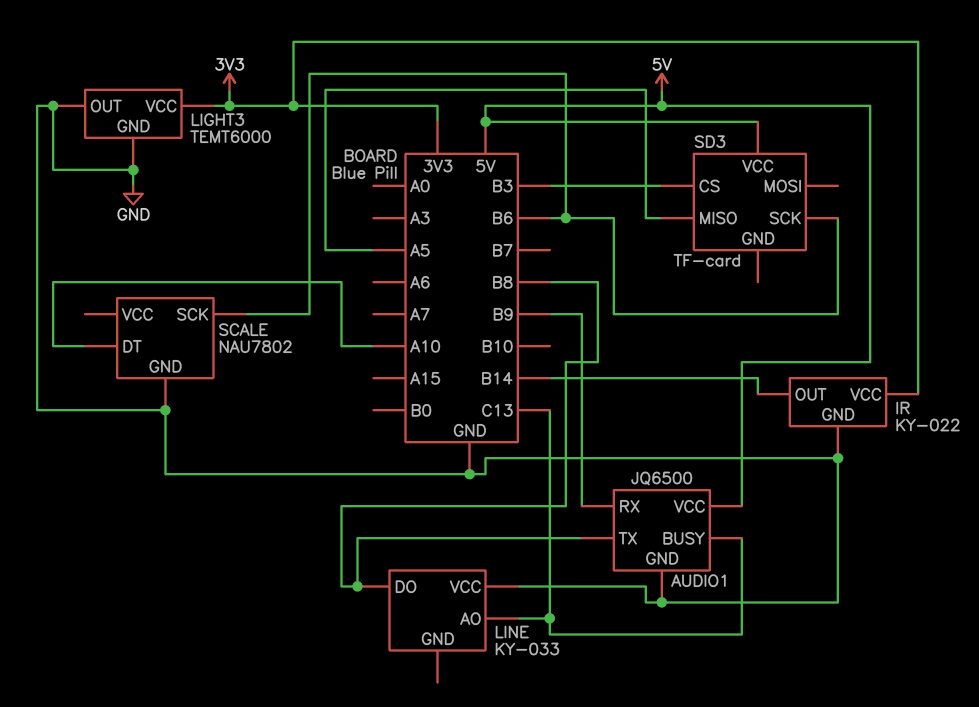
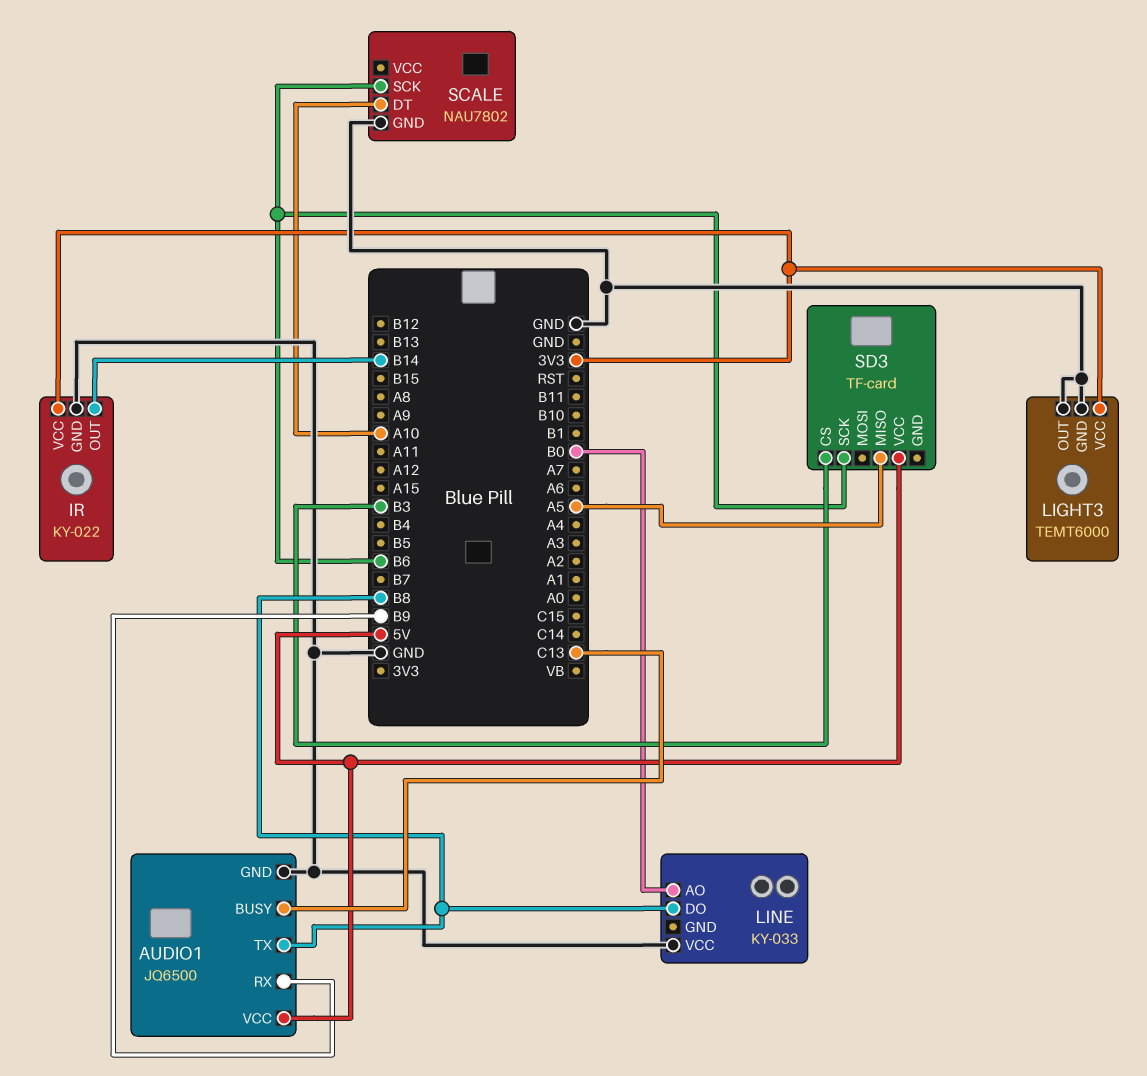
LINE pin AO: C13 -> B0

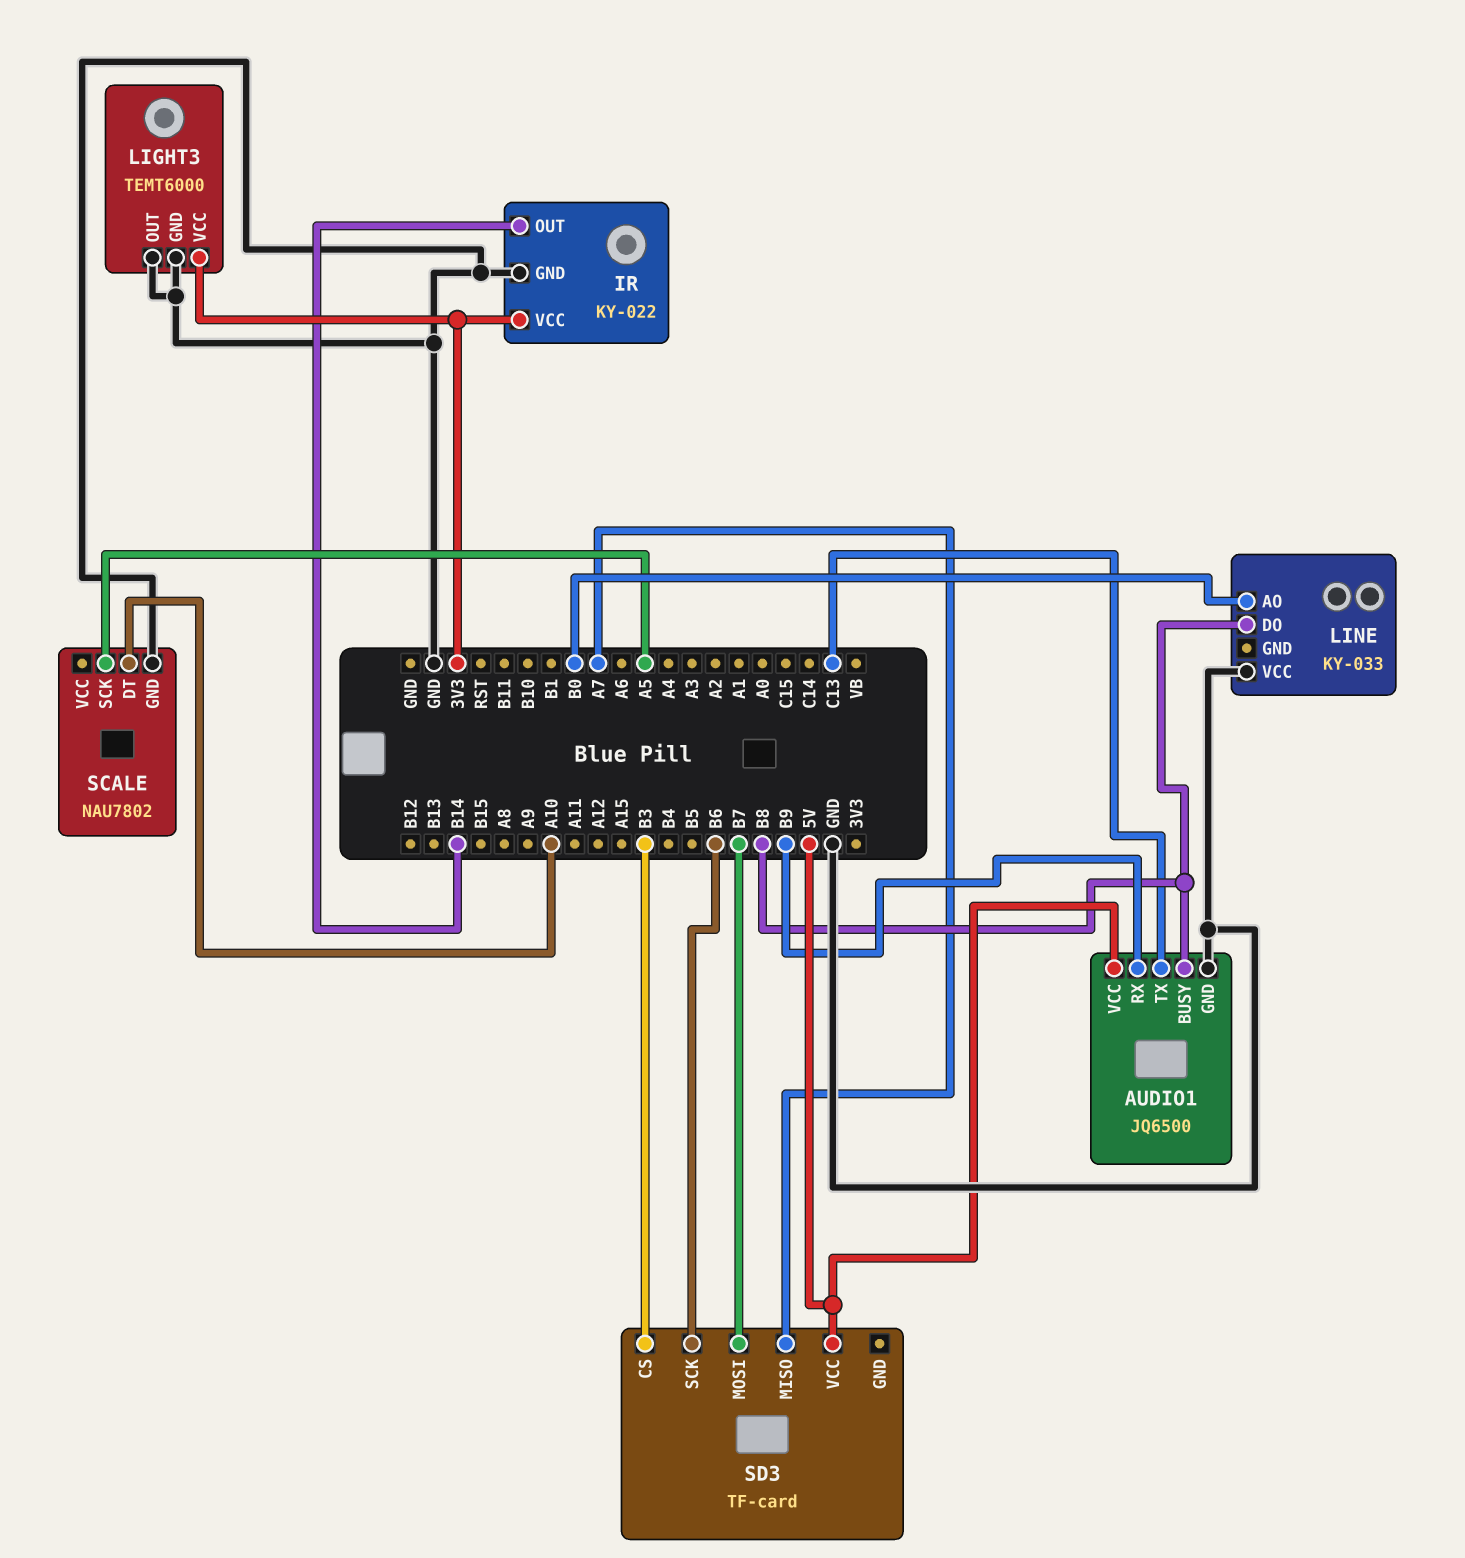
AUDIO1 pin BUSY: C13 -> B8
AUDIO1 pin TX: B8 -> C13
SCALE pin SCK: B6 -> A5
SD3 pin MISO: A5 -> A7
SD3 pin MOSI: none -> B7

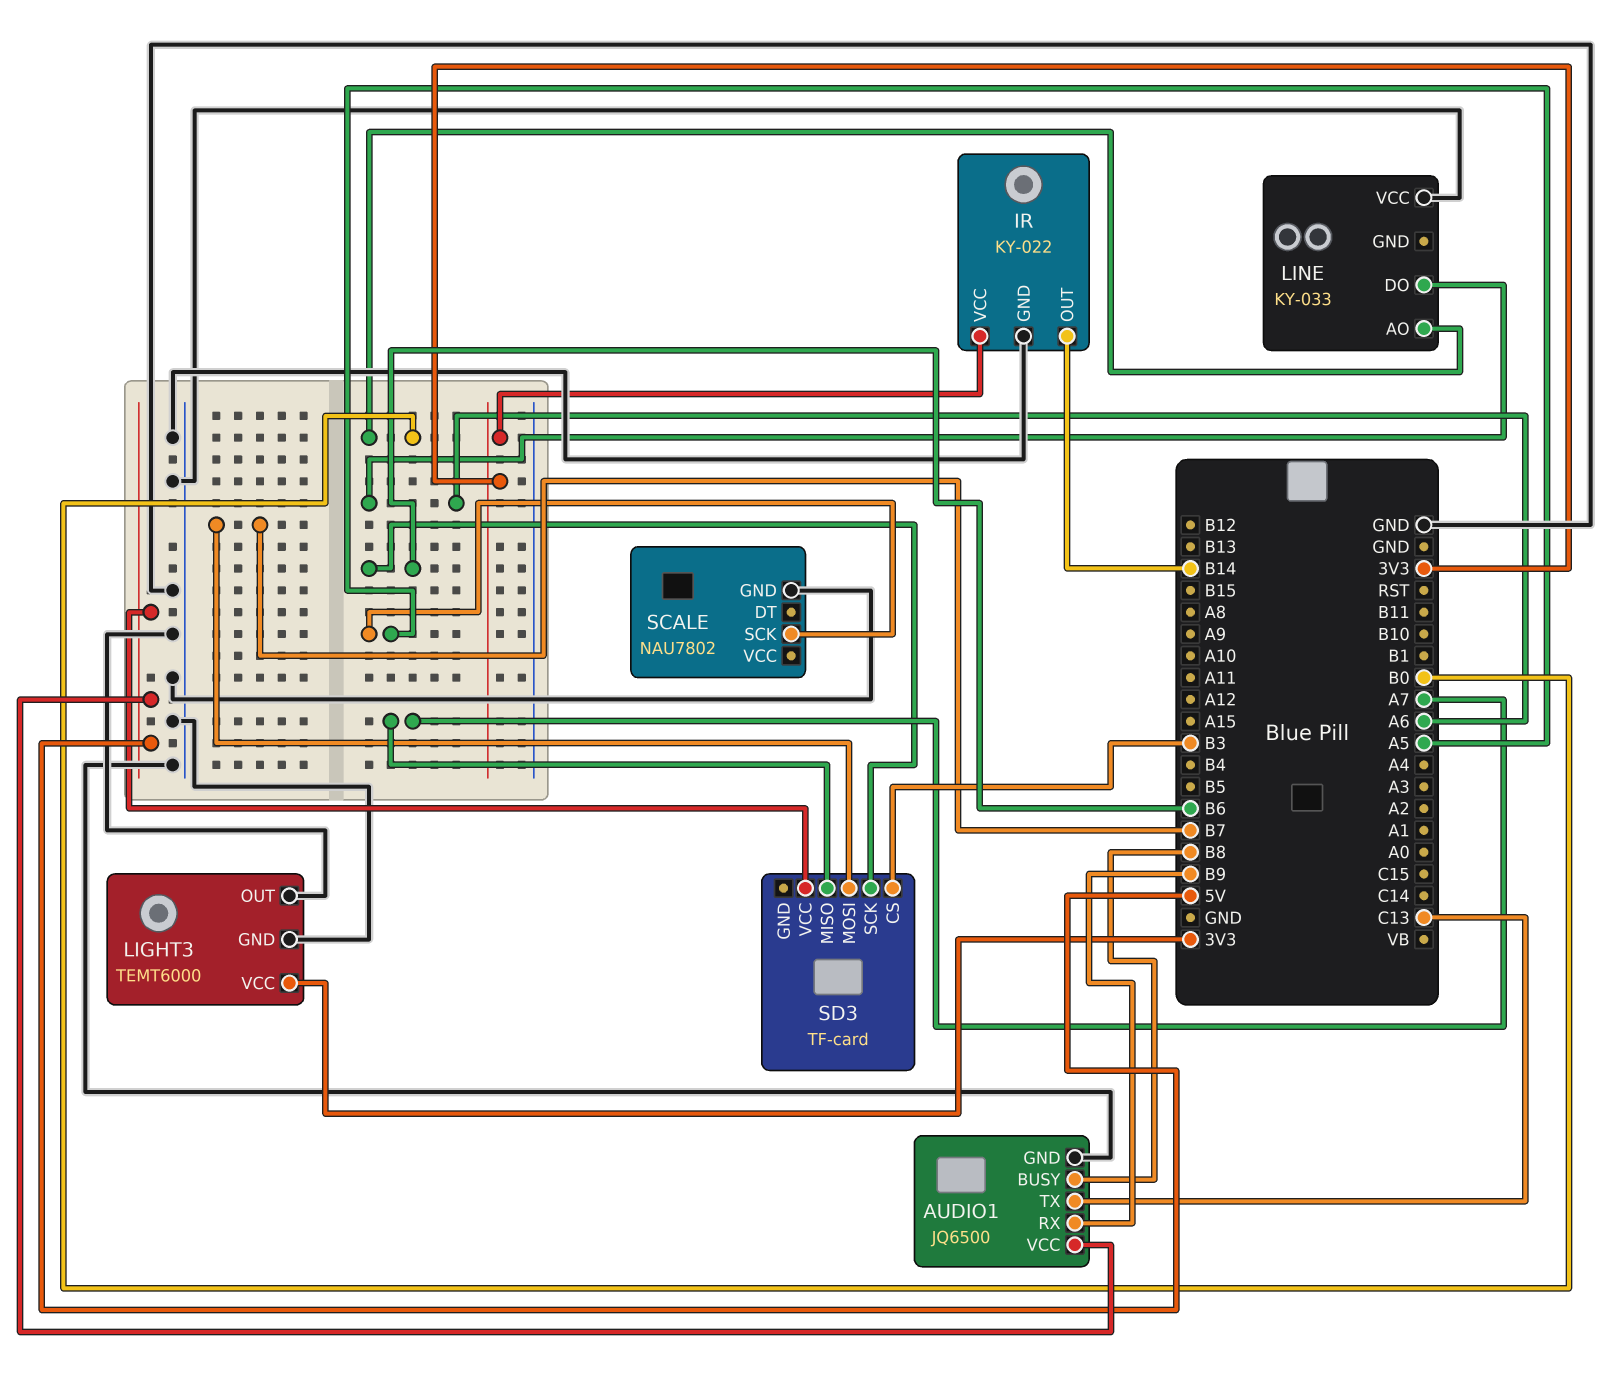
LINE pin DO: B8 -> A6
SCALE pin DT: A10 -> none

